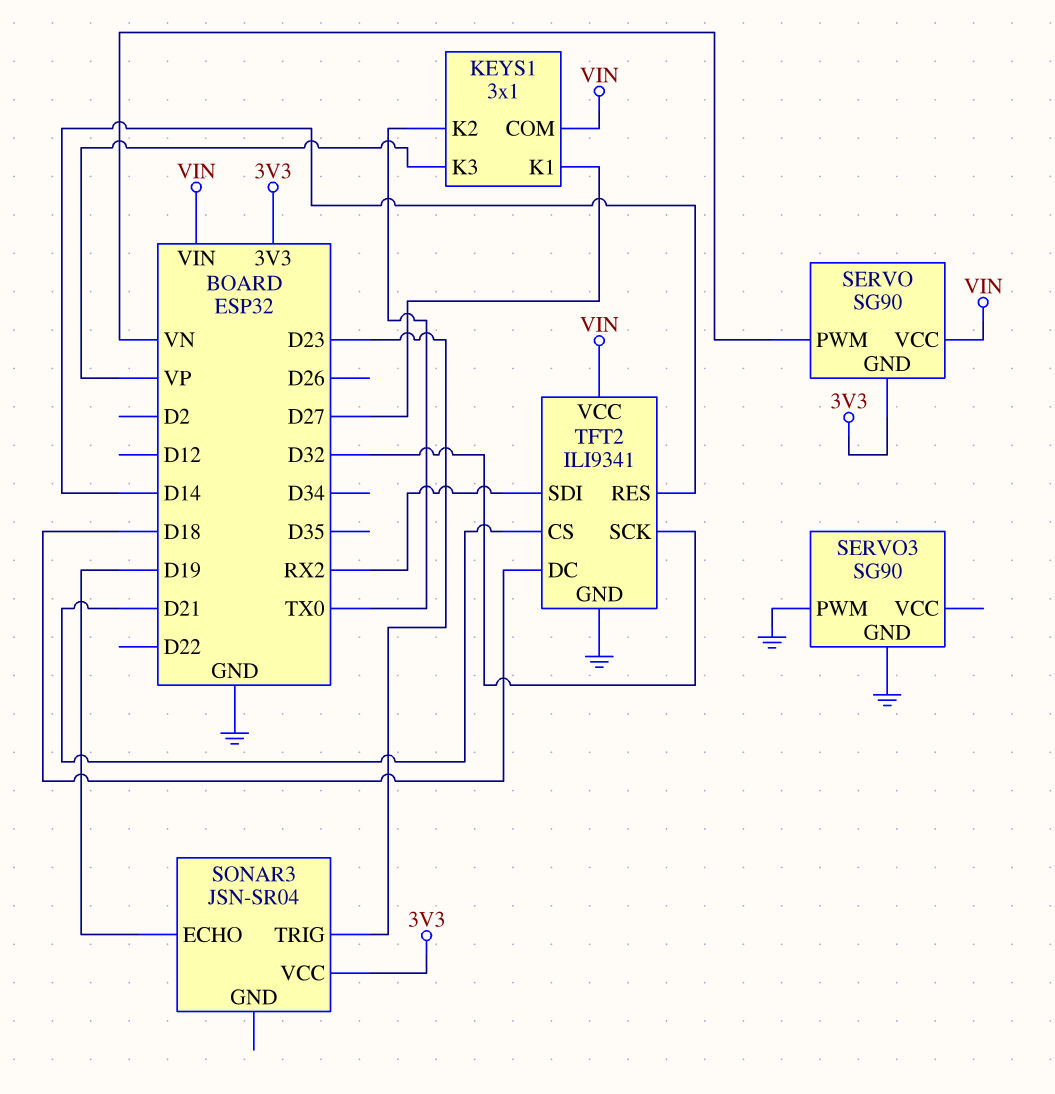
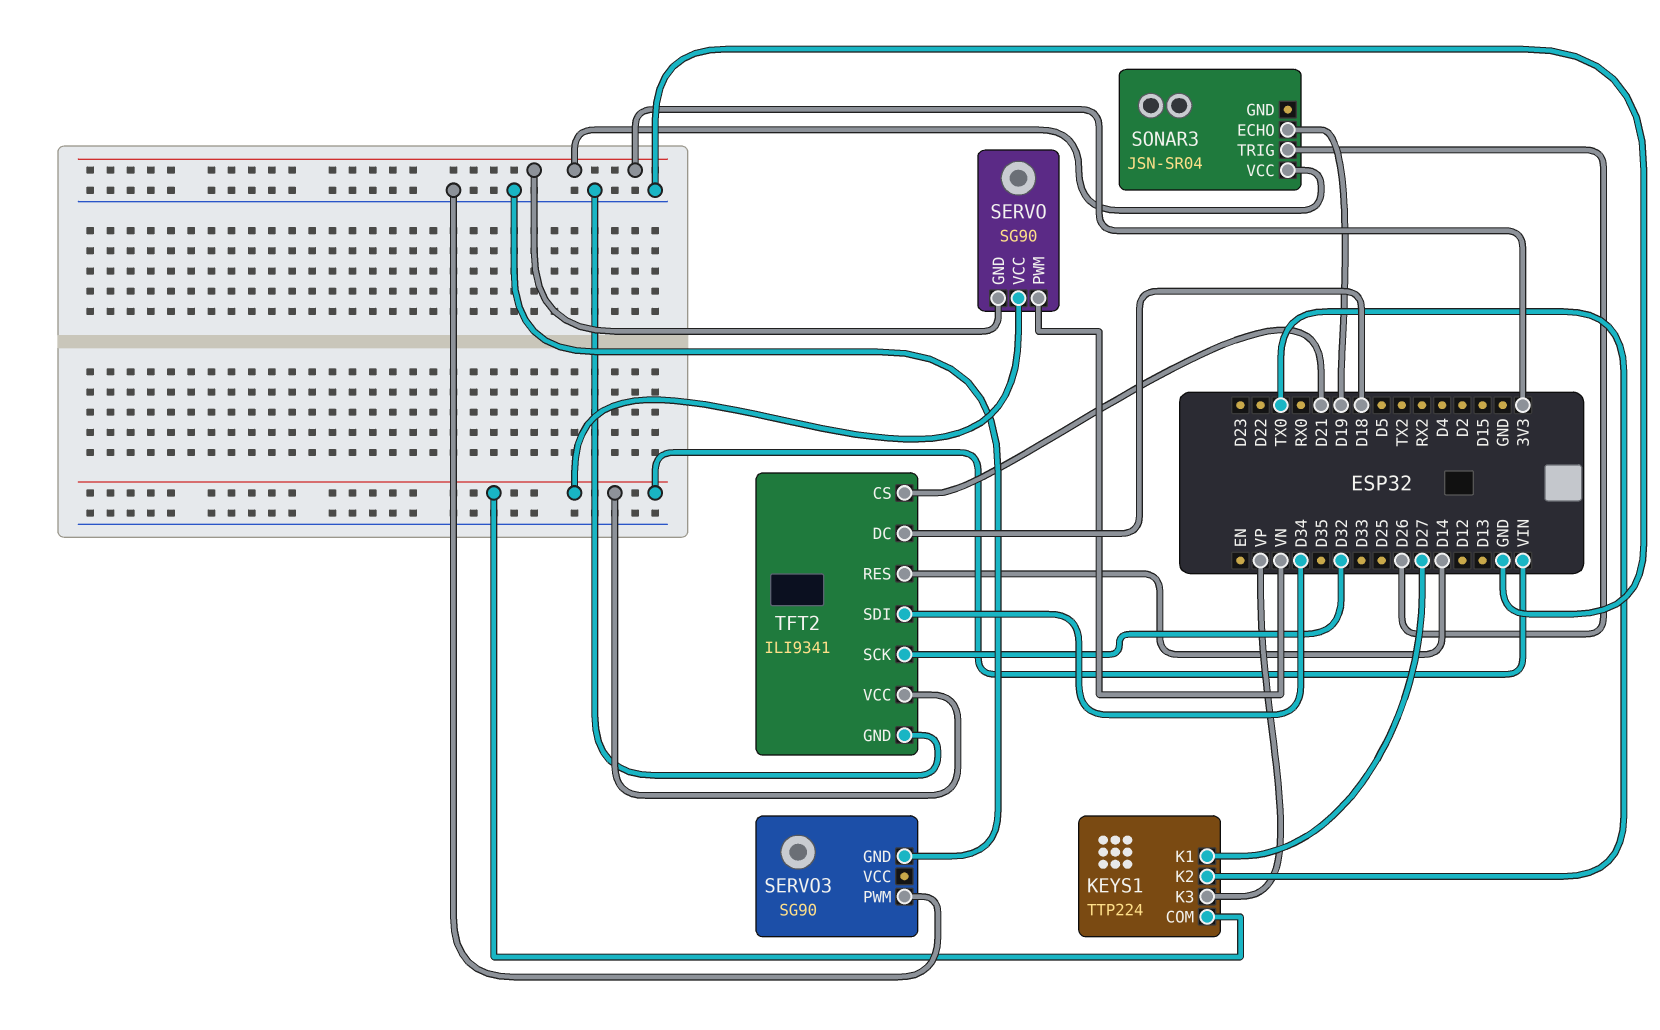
KEYS1: 3x1 -> TTP224
SONAR3 pin TRIG: D23 -> D26
TFT2 pin SDI: RX2 -> D34

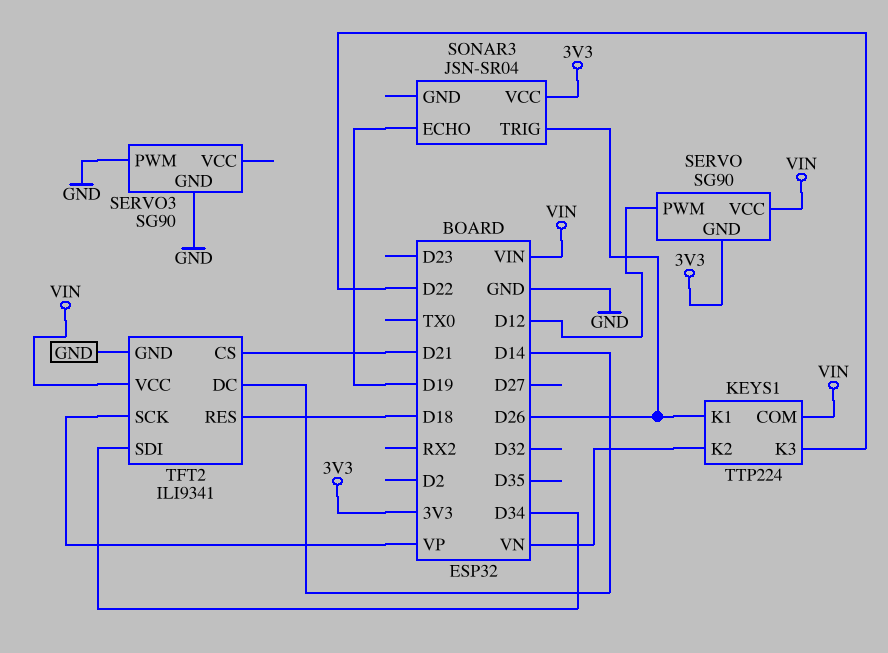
KEYS1 pin K1: D27 -> D26
KEYS1 pin K2: TX0 -> VN
KEYS1 pin K3: VP -> D22
SERVO pin PWM: VN -> D12
TFT2 pin DC: D18 -> D14
TFT2 pin RES: D14 -> D18
TFT2 pin SCK: D32 -> VP

